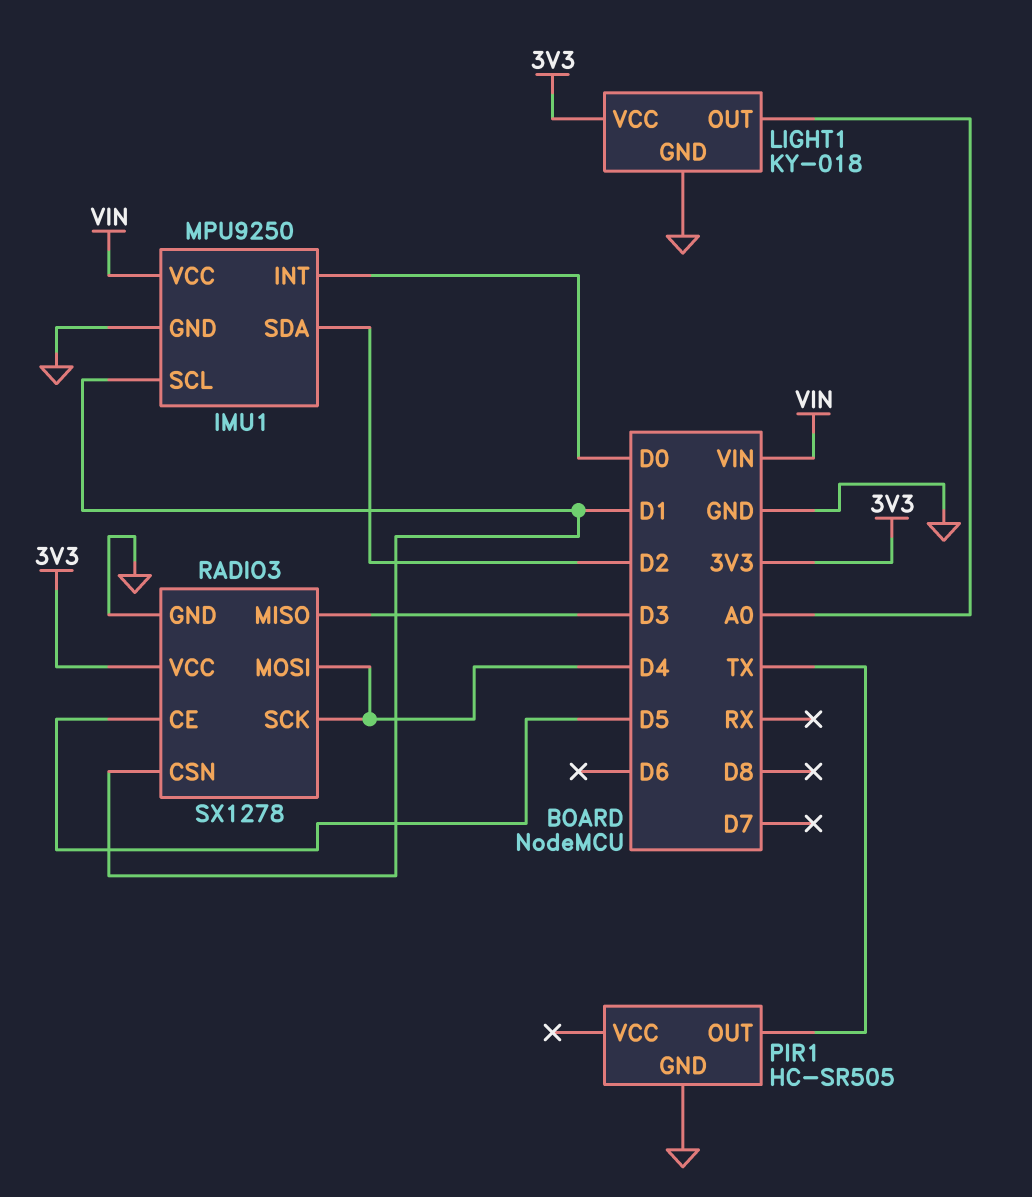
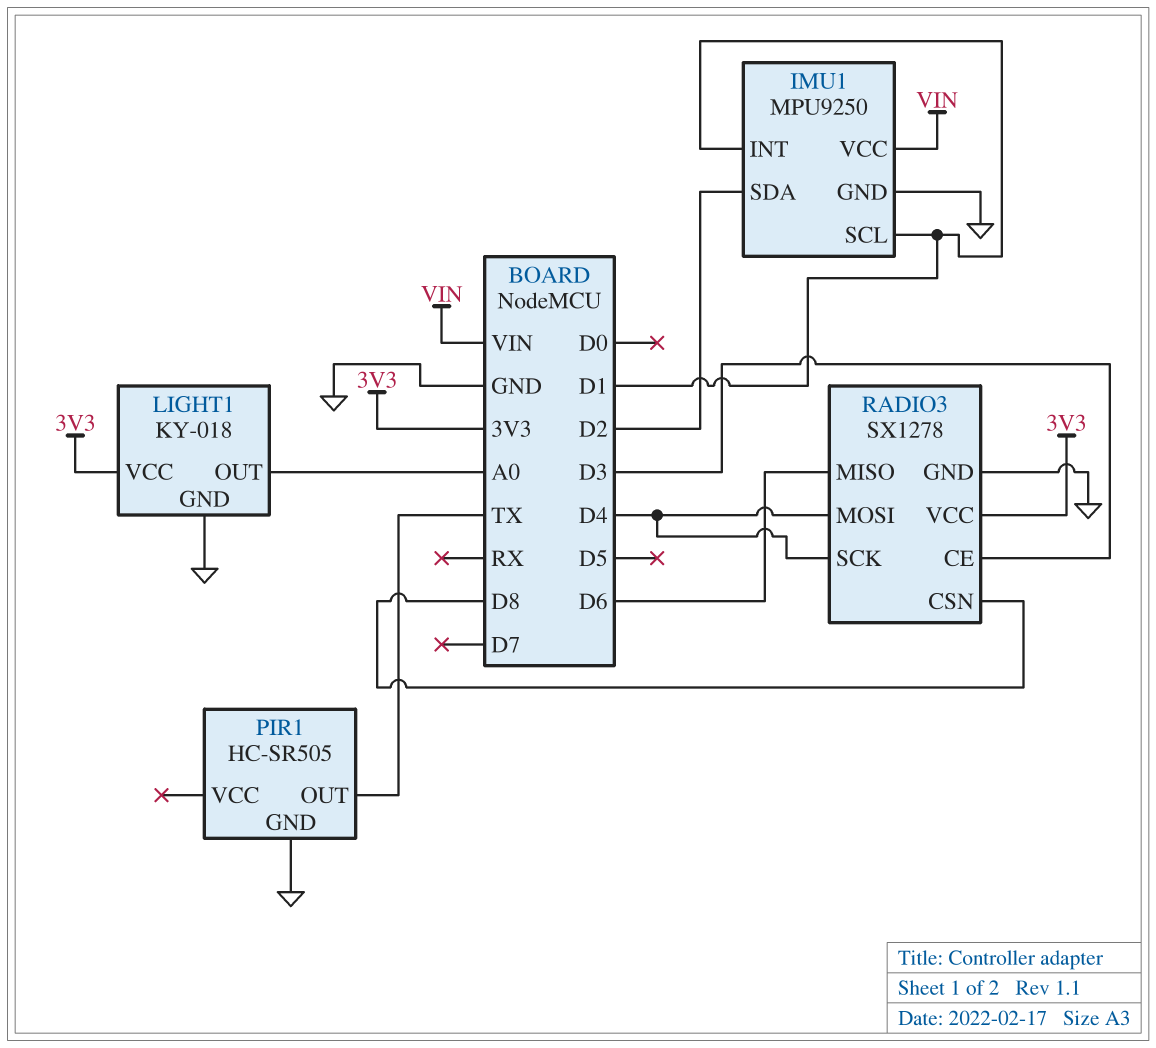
IMU1 pin INT: D0 -> D1
RADIO3 pin CE: D5 -> D3
RADIO3 pin CSN: D1 -> D8
RADIO3 pin MISO: D3 -> D6

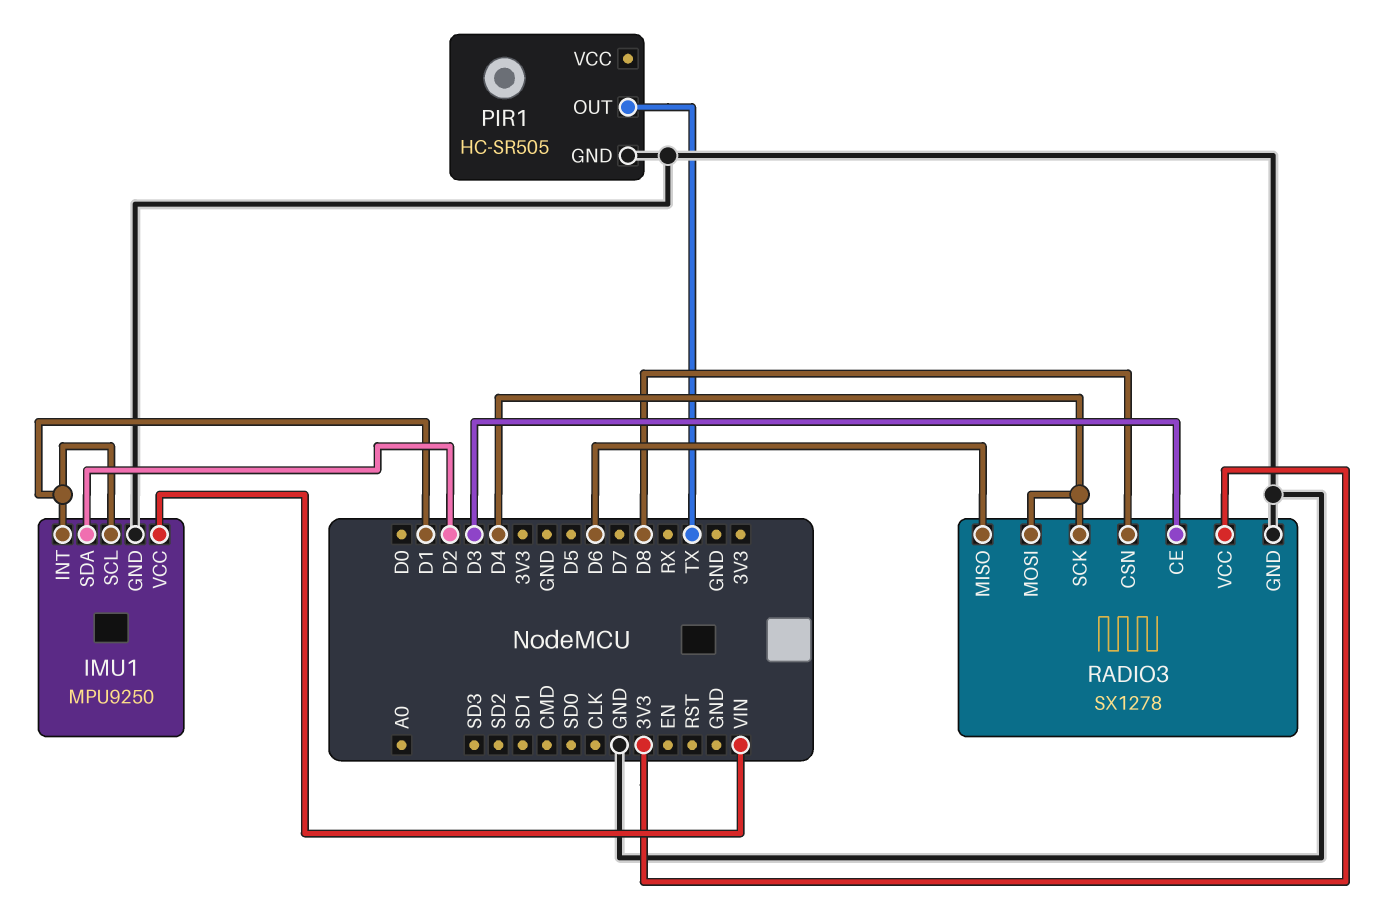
LIGHT1: KY-018 -> none
LIGHT1 pin GND: GND -> none
LIGHT1 pin OUT: A0 -> none
LIGHT1 pin VCC: 3V3 -> none

